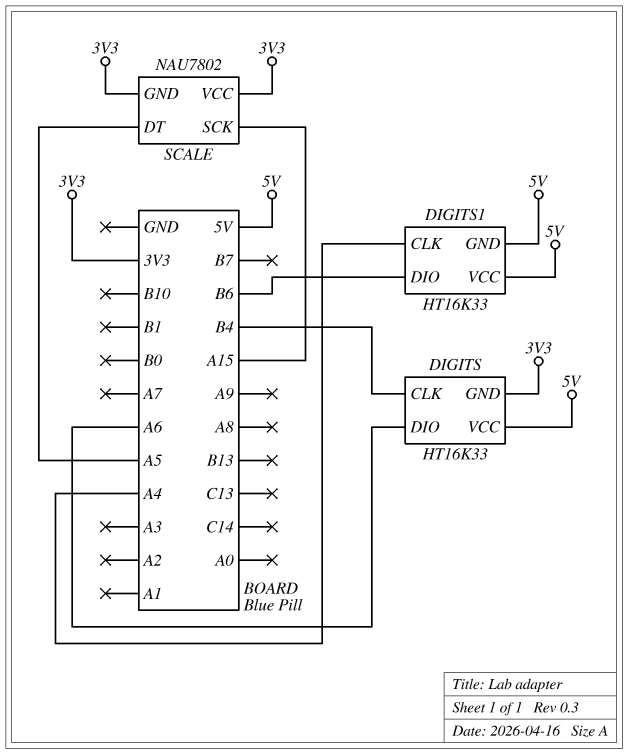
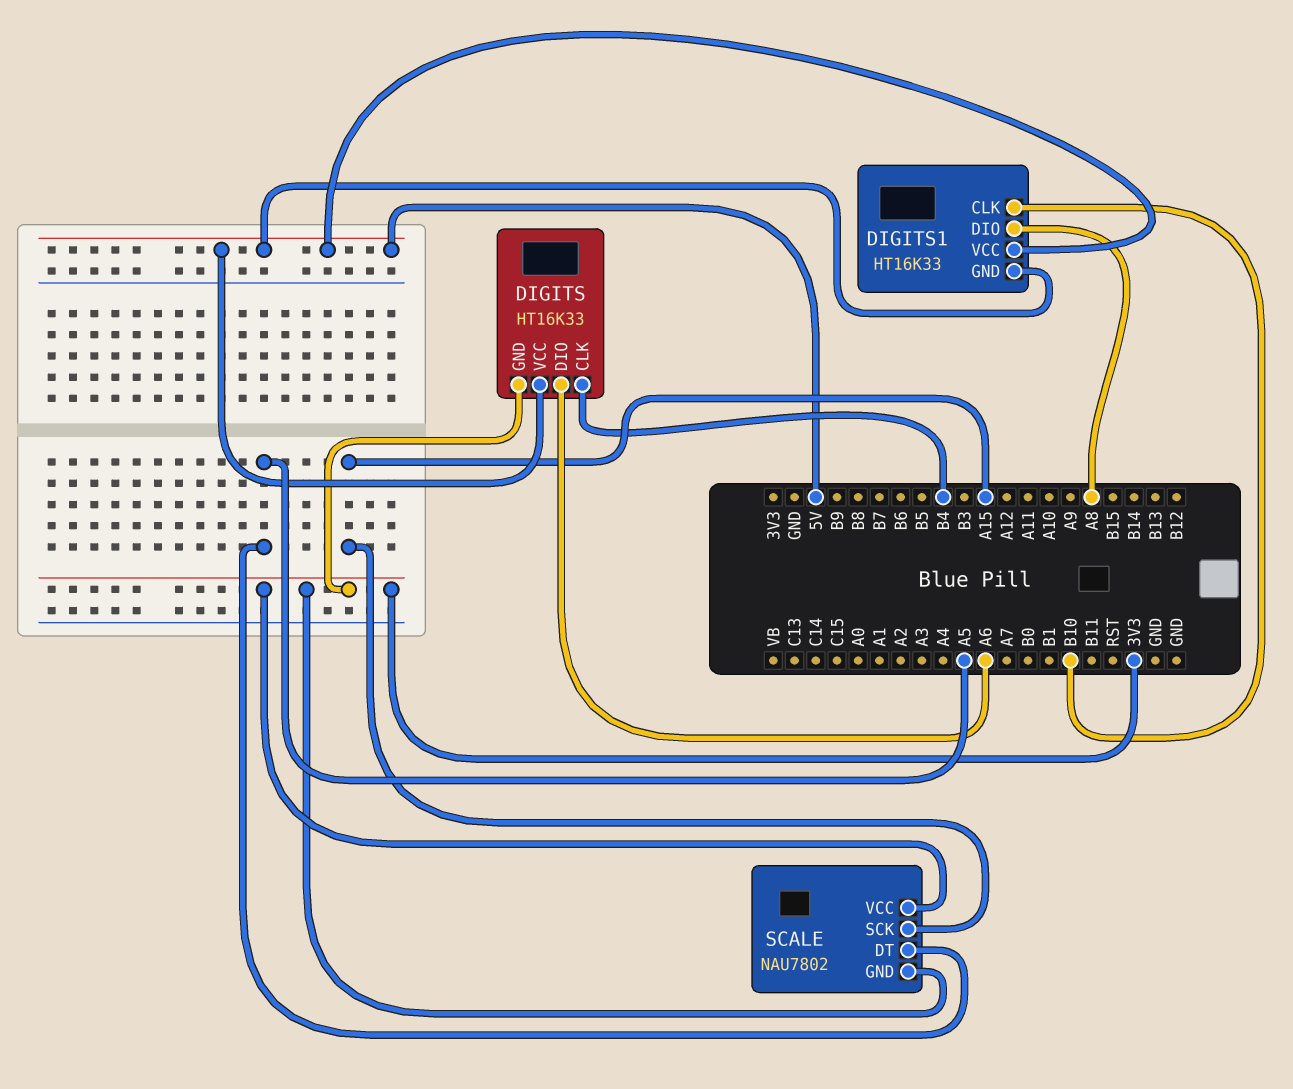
DIGITS1 pin CLK: A4 -> B10
DIGITS1 pin DIO: B6 -> A8

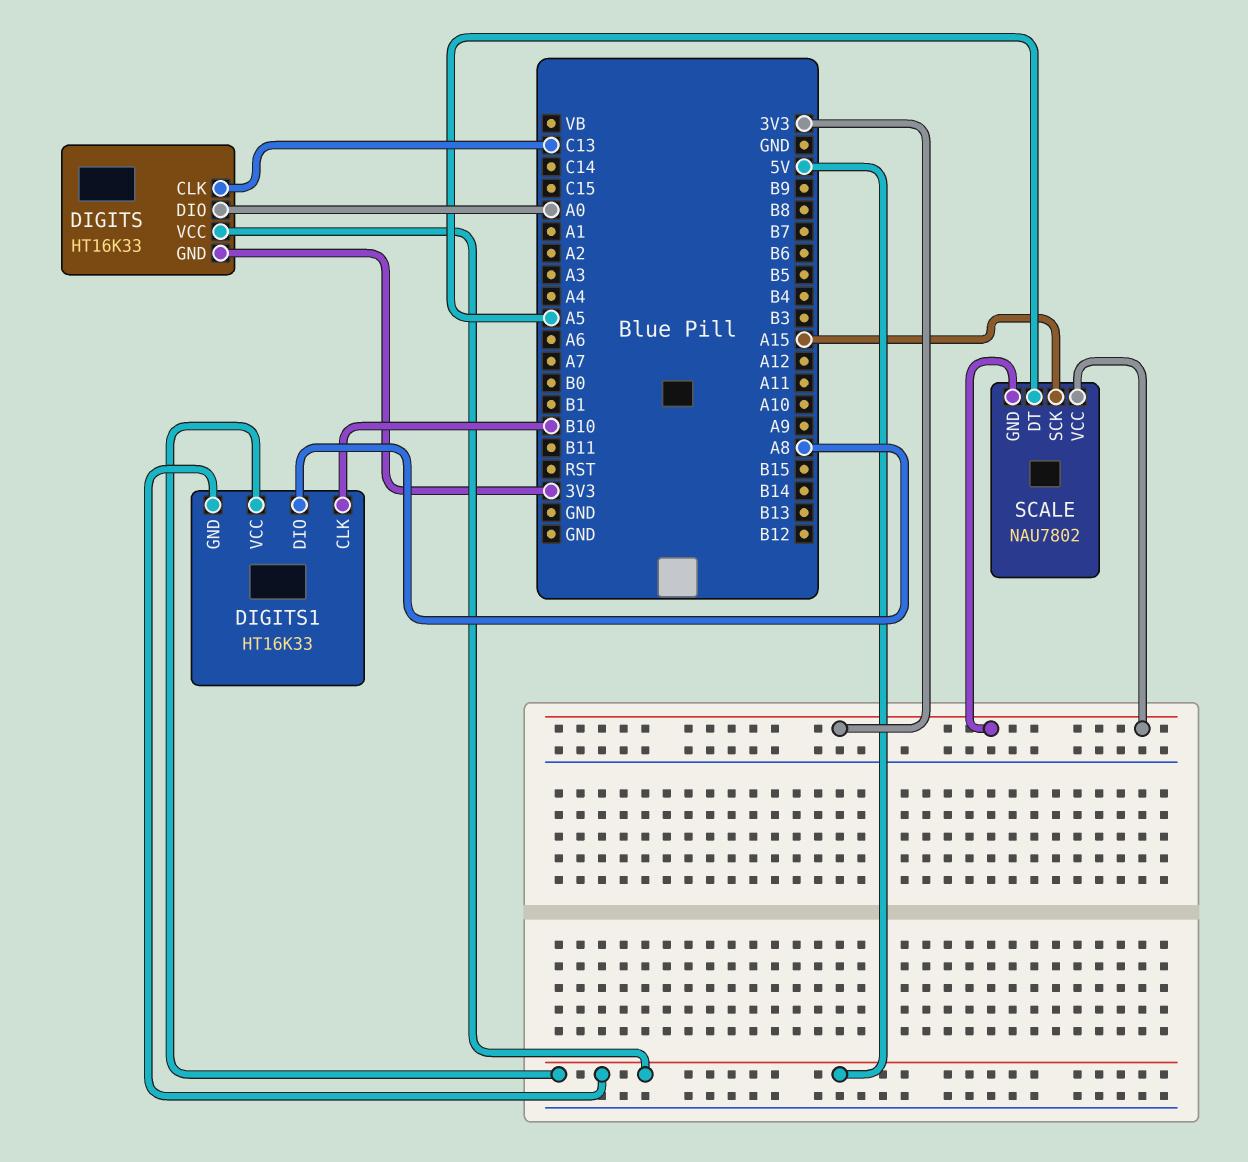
DIGITS pin CLK: B4 -> C13
DIGITS pin DIO: A6 -> A0

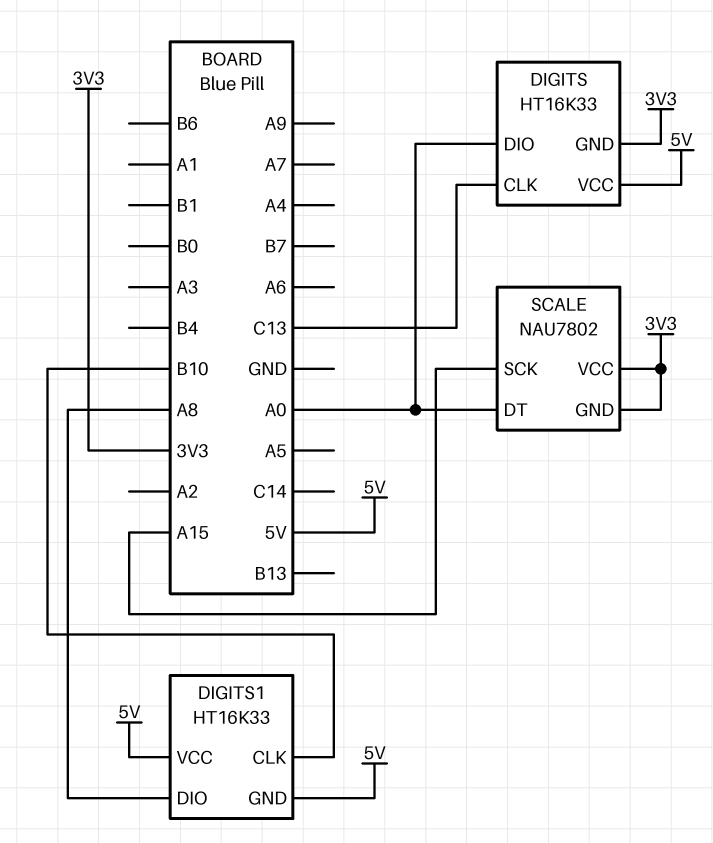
SCALE pin DT: A5 -> A0

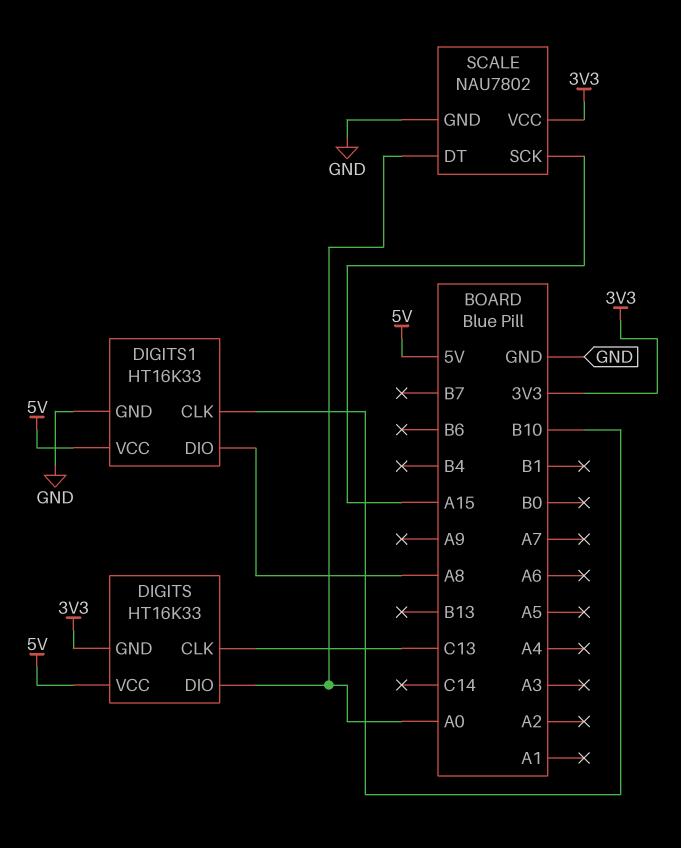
DIGITS1 pin GND: 5V -> GND
SCALE pin GND: 3V3 -> GND

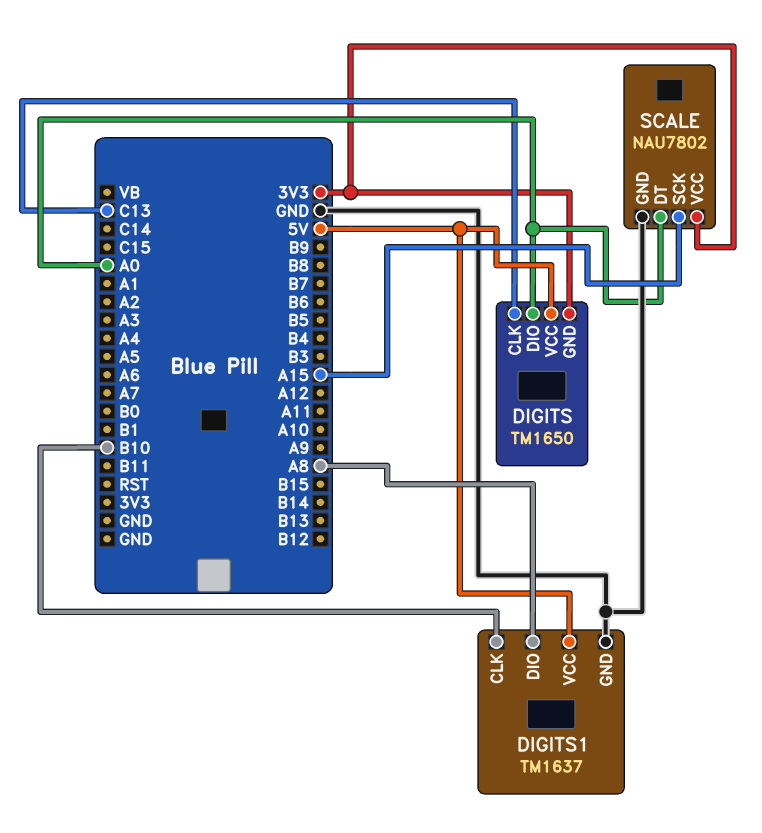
DIGITS: HT16K33 -> TM1650
DIGITS1: HT16K33 -> TM1637

